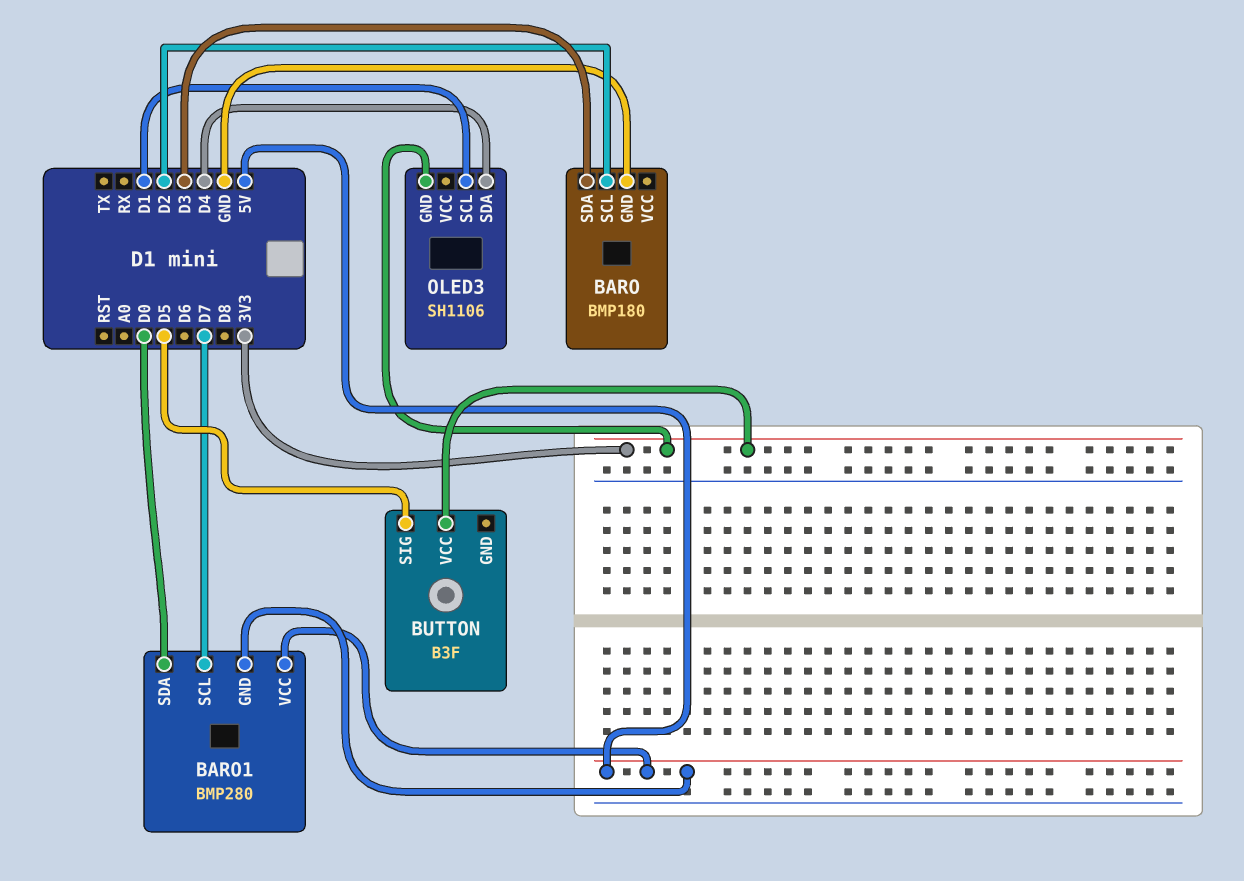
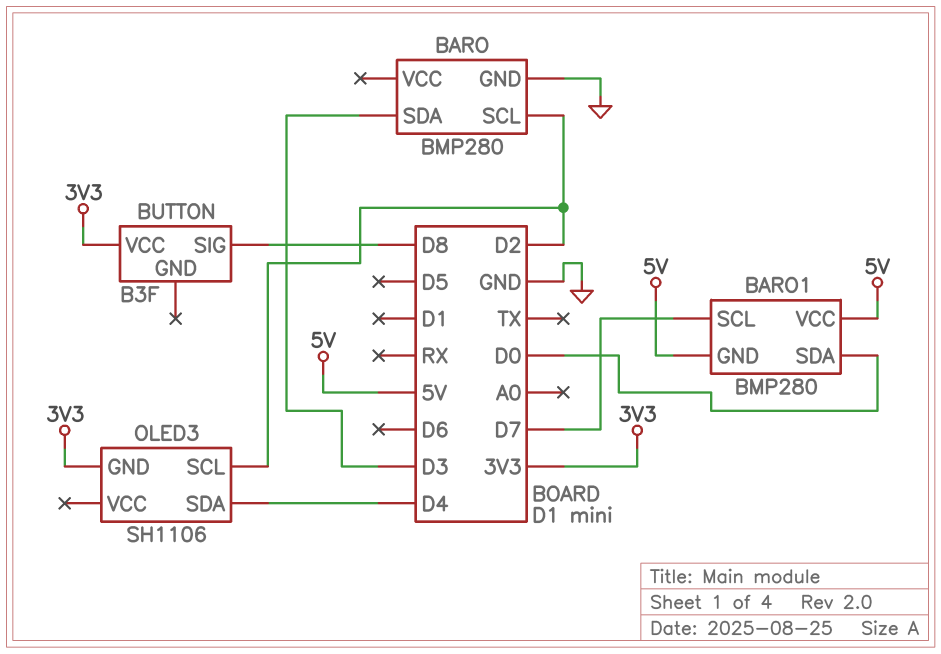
BARO: BMP180 -> BMP280
BUTTON pin SIG: D5 -> D8
OLED3 pin SCL: D1 -> D2

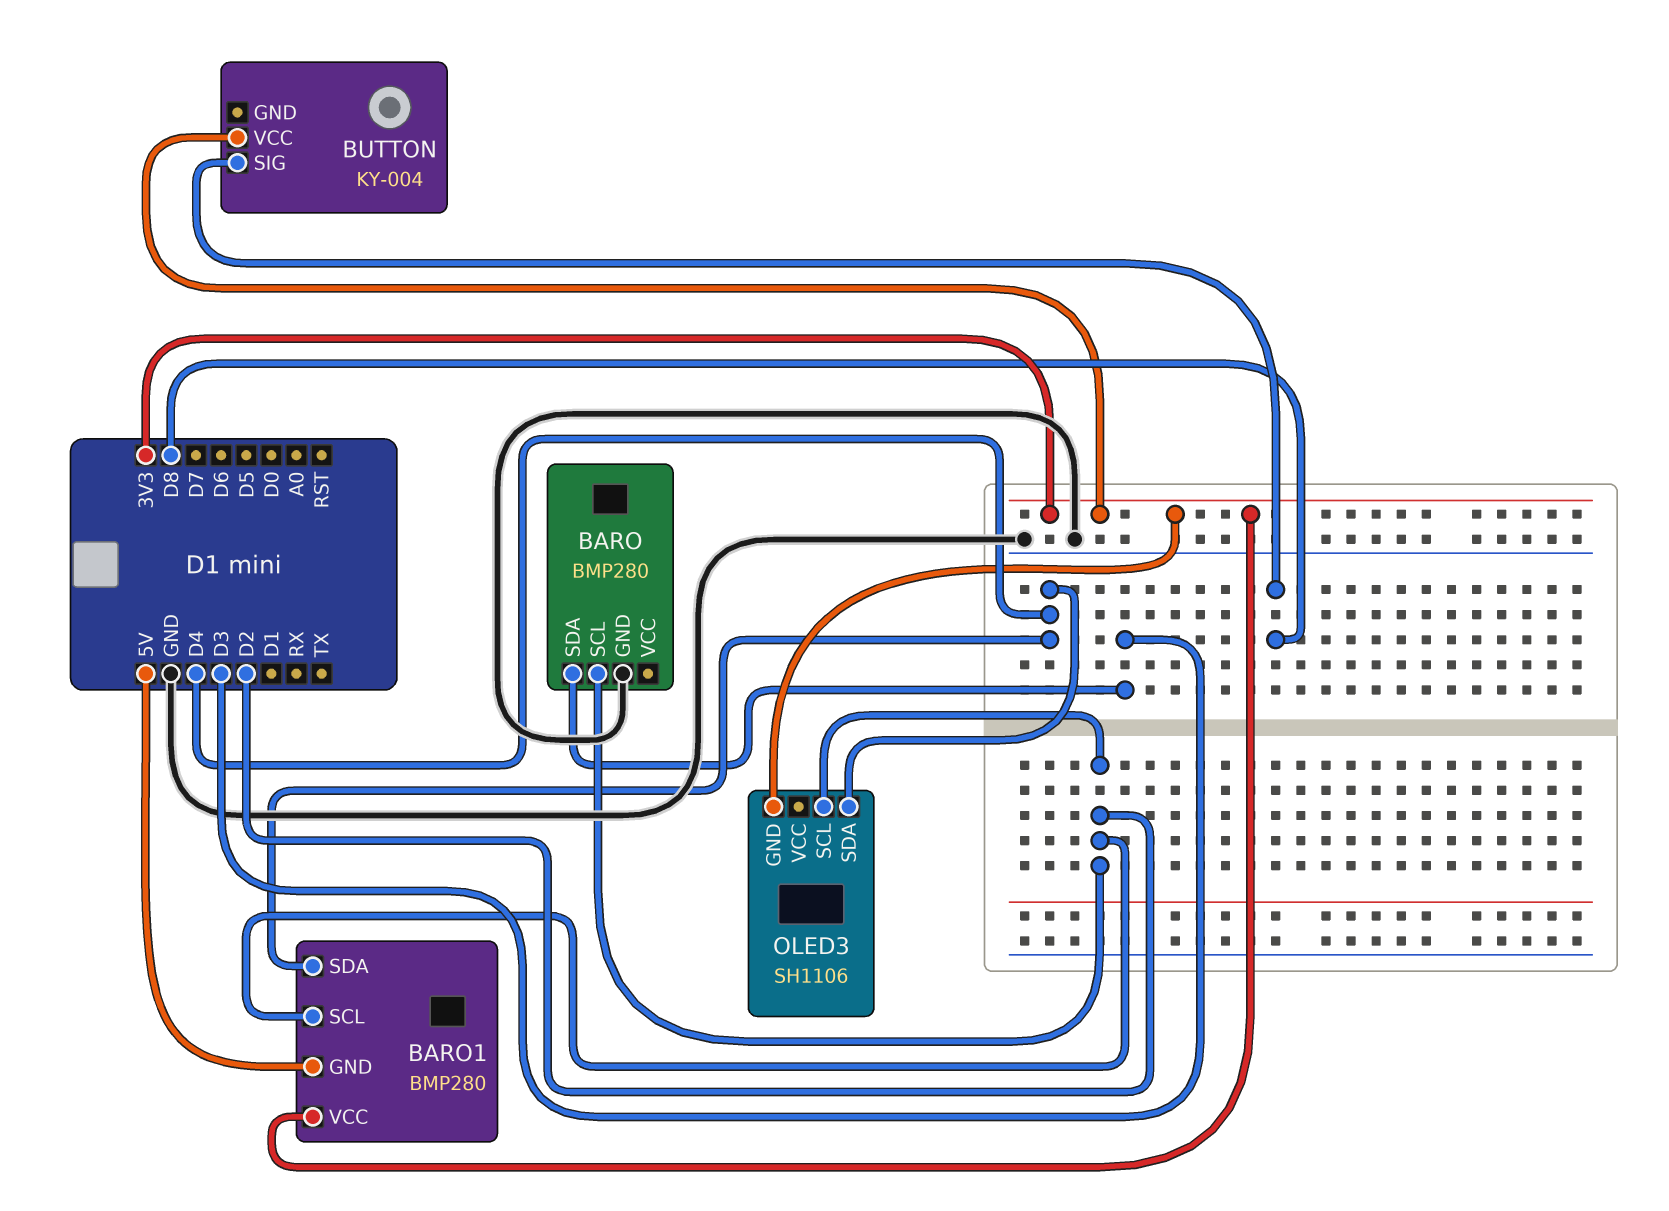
BARO1 pin SCL: D7 -> D2
BARO1 pin SDA: D0 -> D4
BARO1 pin VCC: 5V -> 3V3
BUTTON: B3F -> KY-004

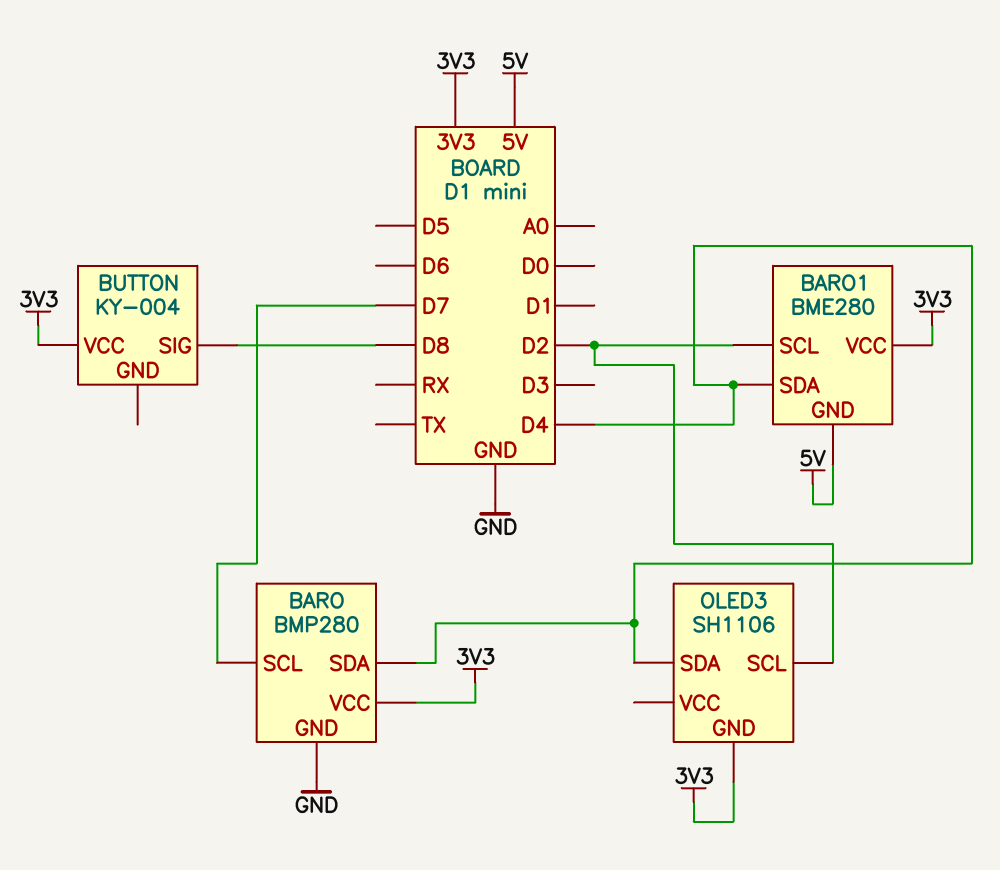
BARO pin SCL: D2 -> D7
BARO pin SDA: D3 -> D4
BARO pin VCC: none -> 3V3
BARO1: BMP280 -> BME280

